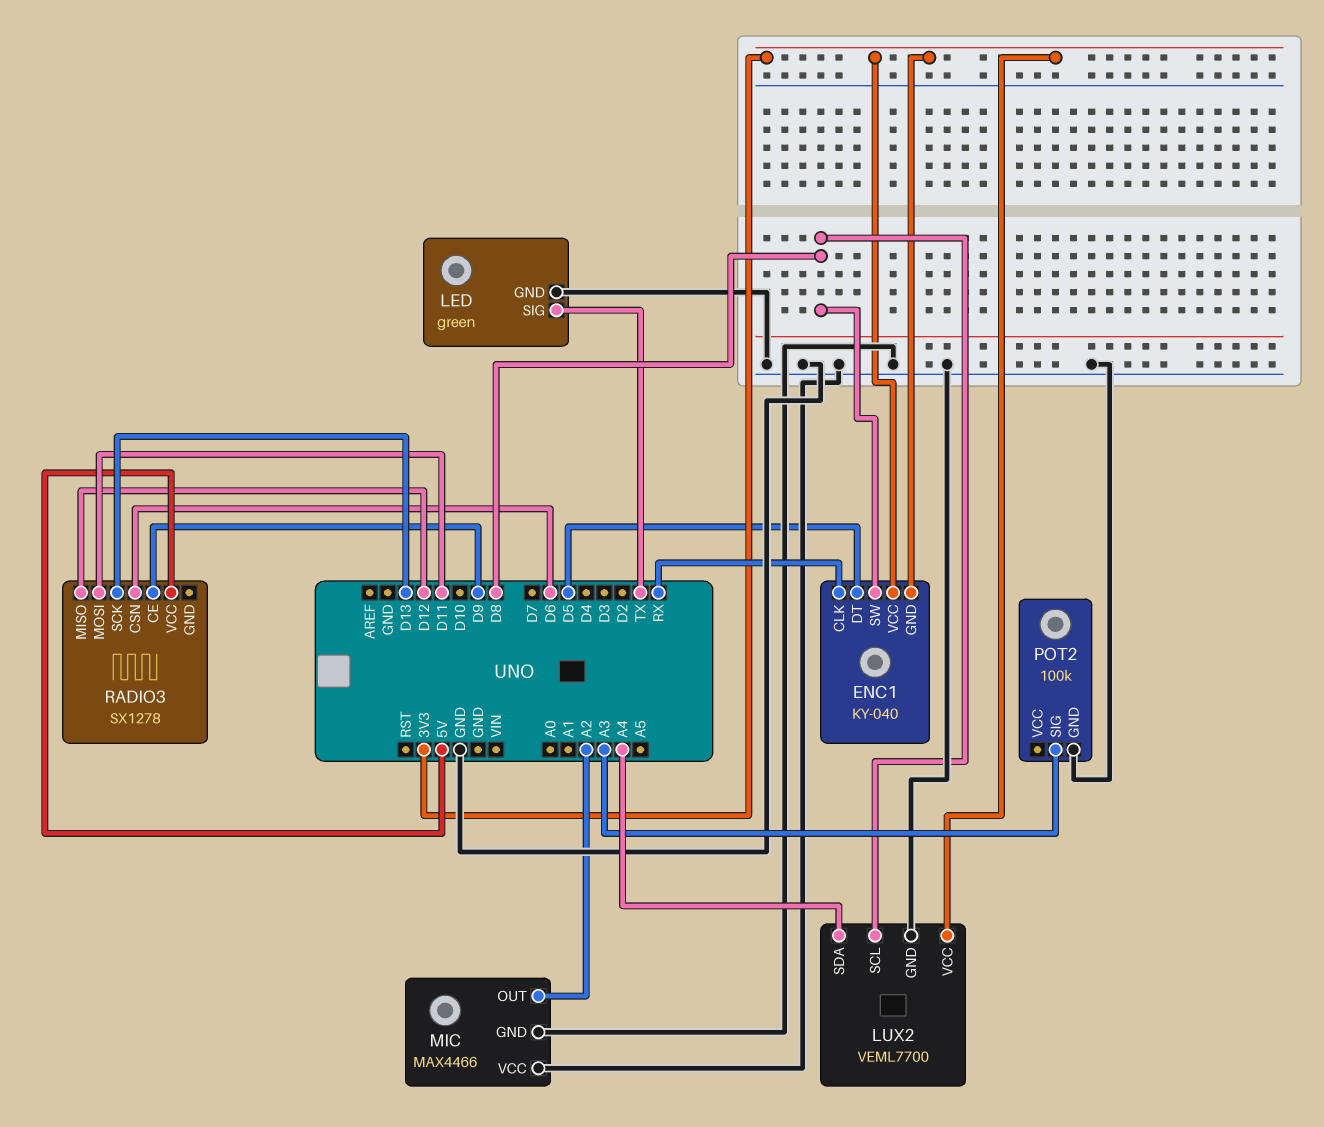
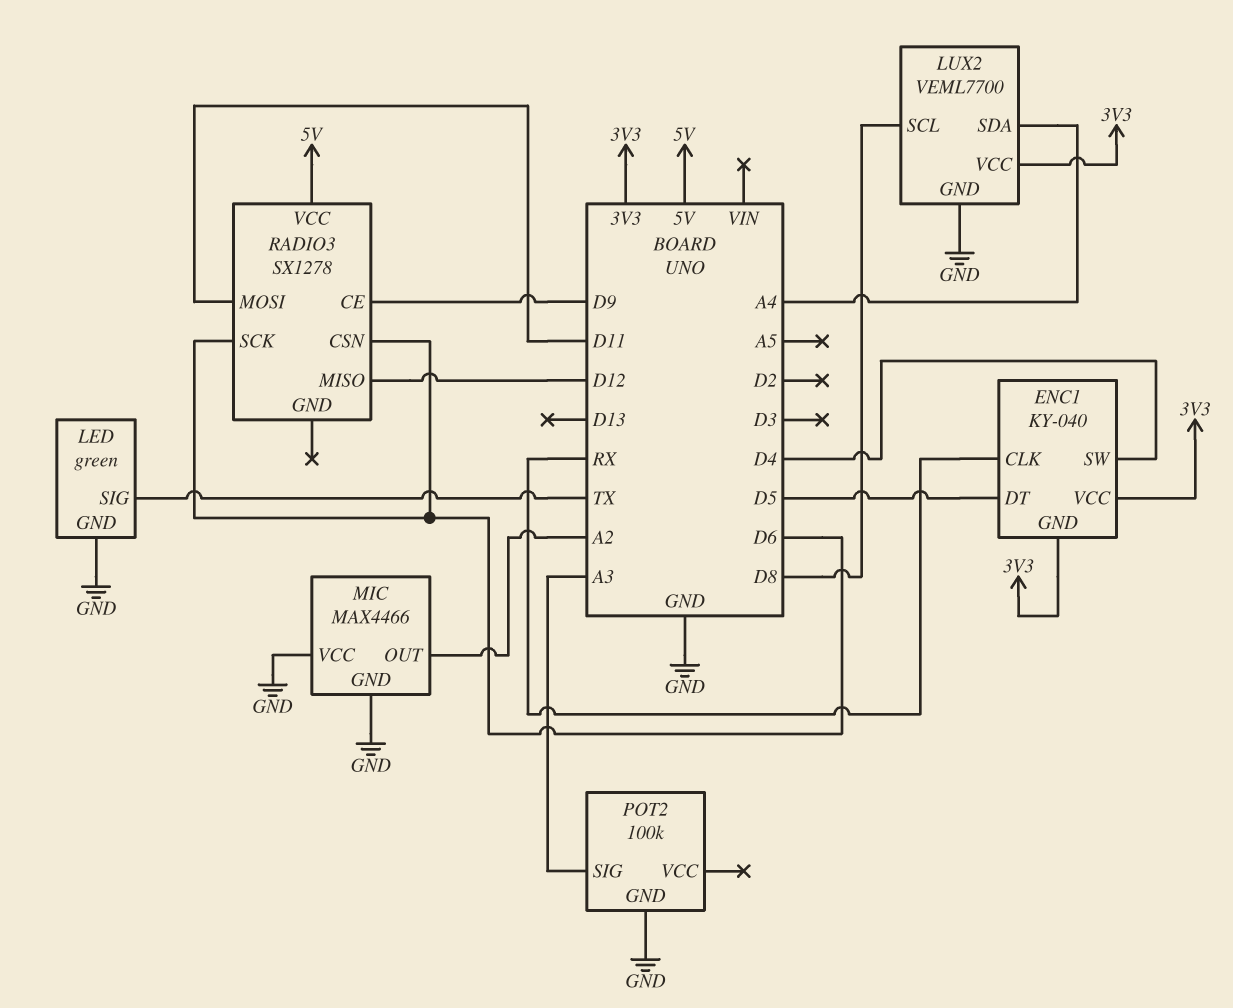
ENC1 pin SW: D8 -> D4
RADIO3 pin SCK: D13 -> D6

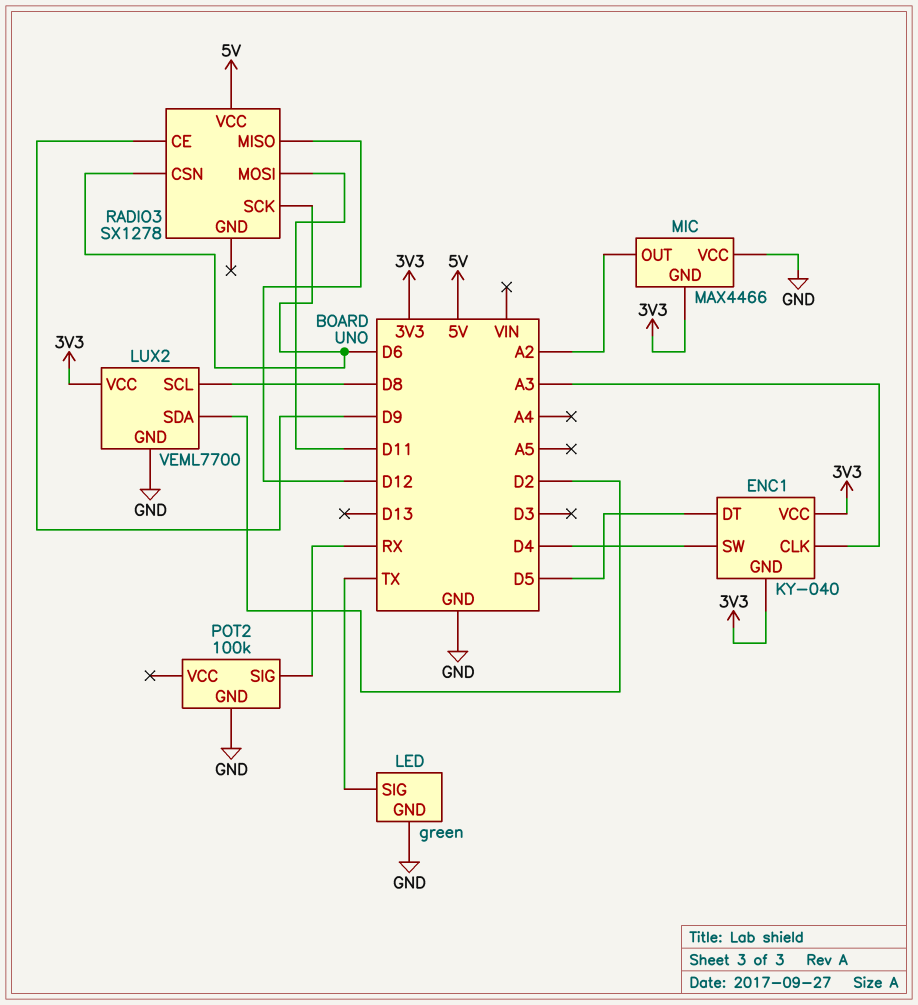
ENC1 pin CLK: RX -> A3
LUX2 pin SDA: A4 -> D2
MIC pin GND: GND -> 3V3
POT2 pin SIG: A3 -> RX

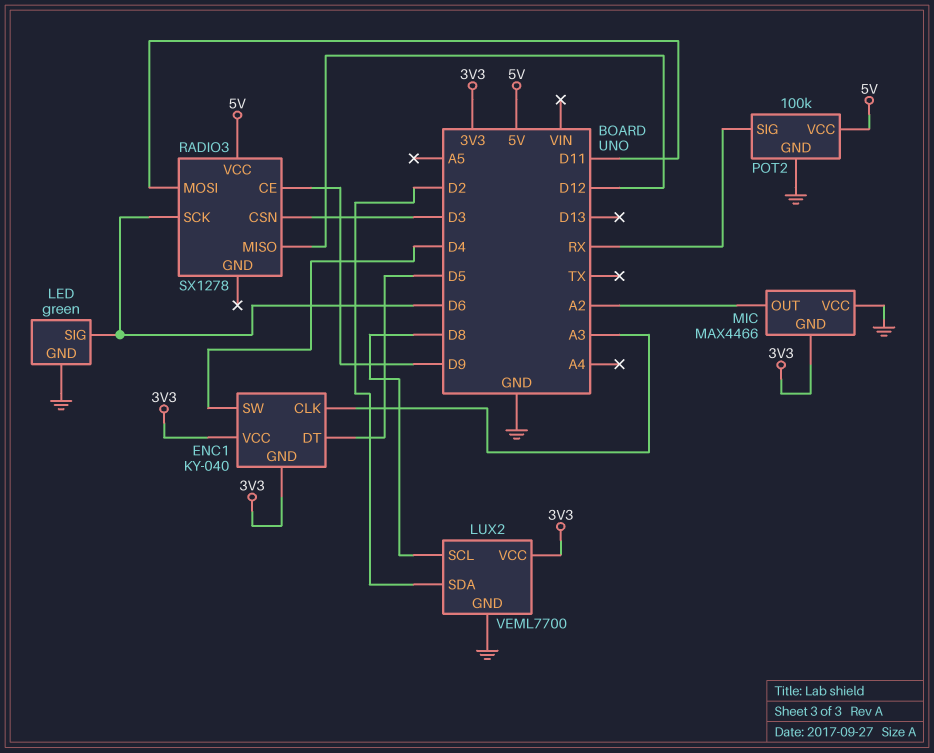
LED pin SIG: TX -> D6
POT2 pin VCC: none -> 5V
RADIO3 pin CSN: D6 -> D3

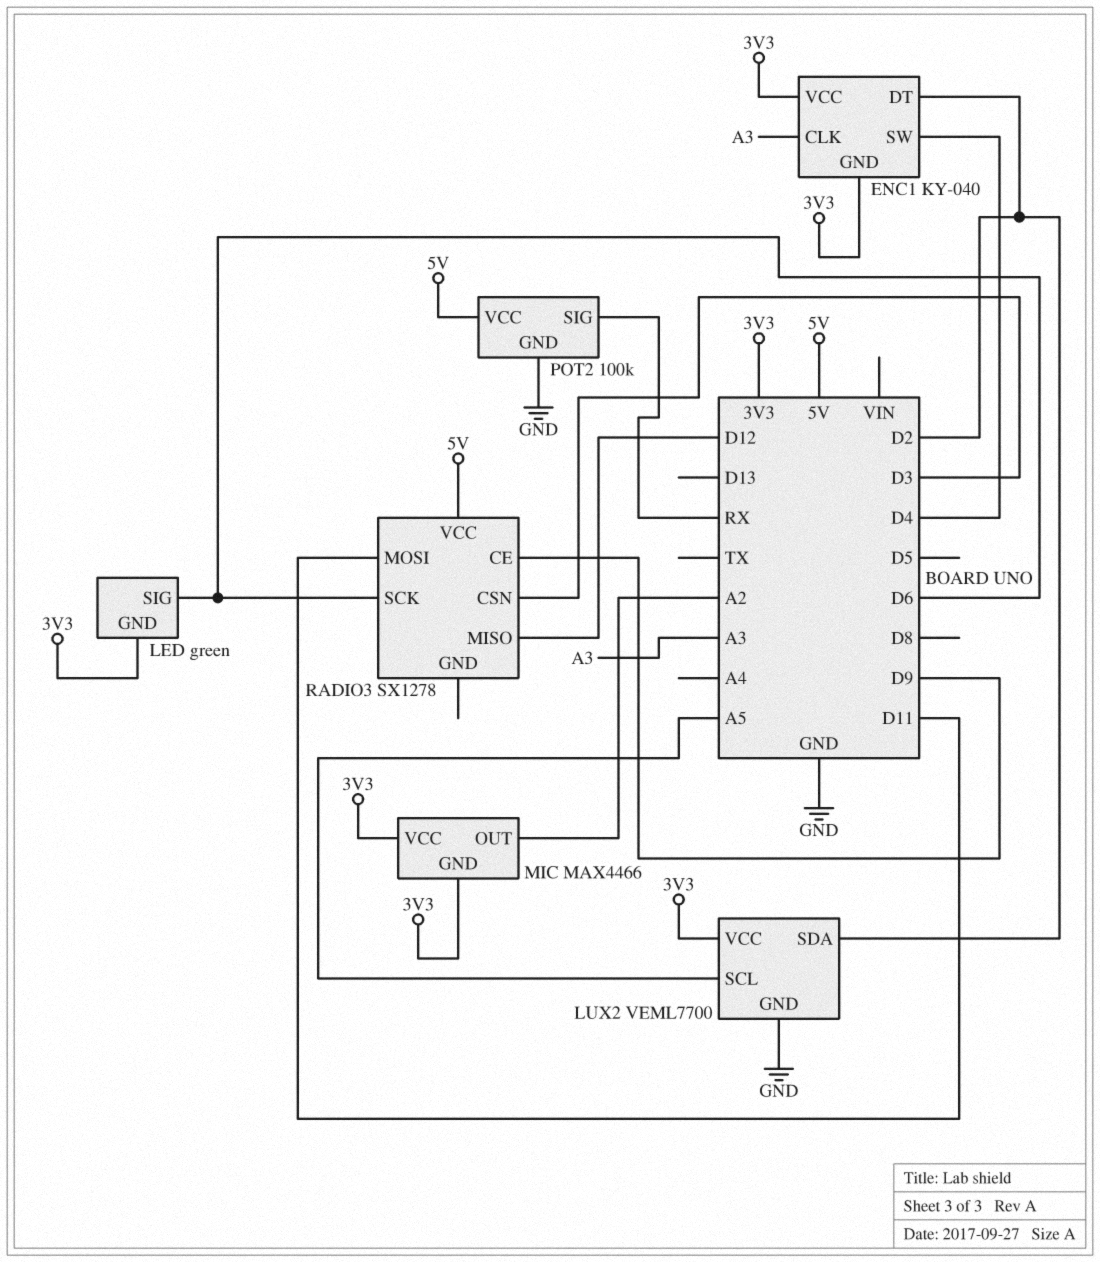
ENC1 pin DT: D5 -> D2
LED pin GND: GND -> 3V3
LUX2 pin SCL: D8 -> A5
MIC pin VCC: GND -> 3V3

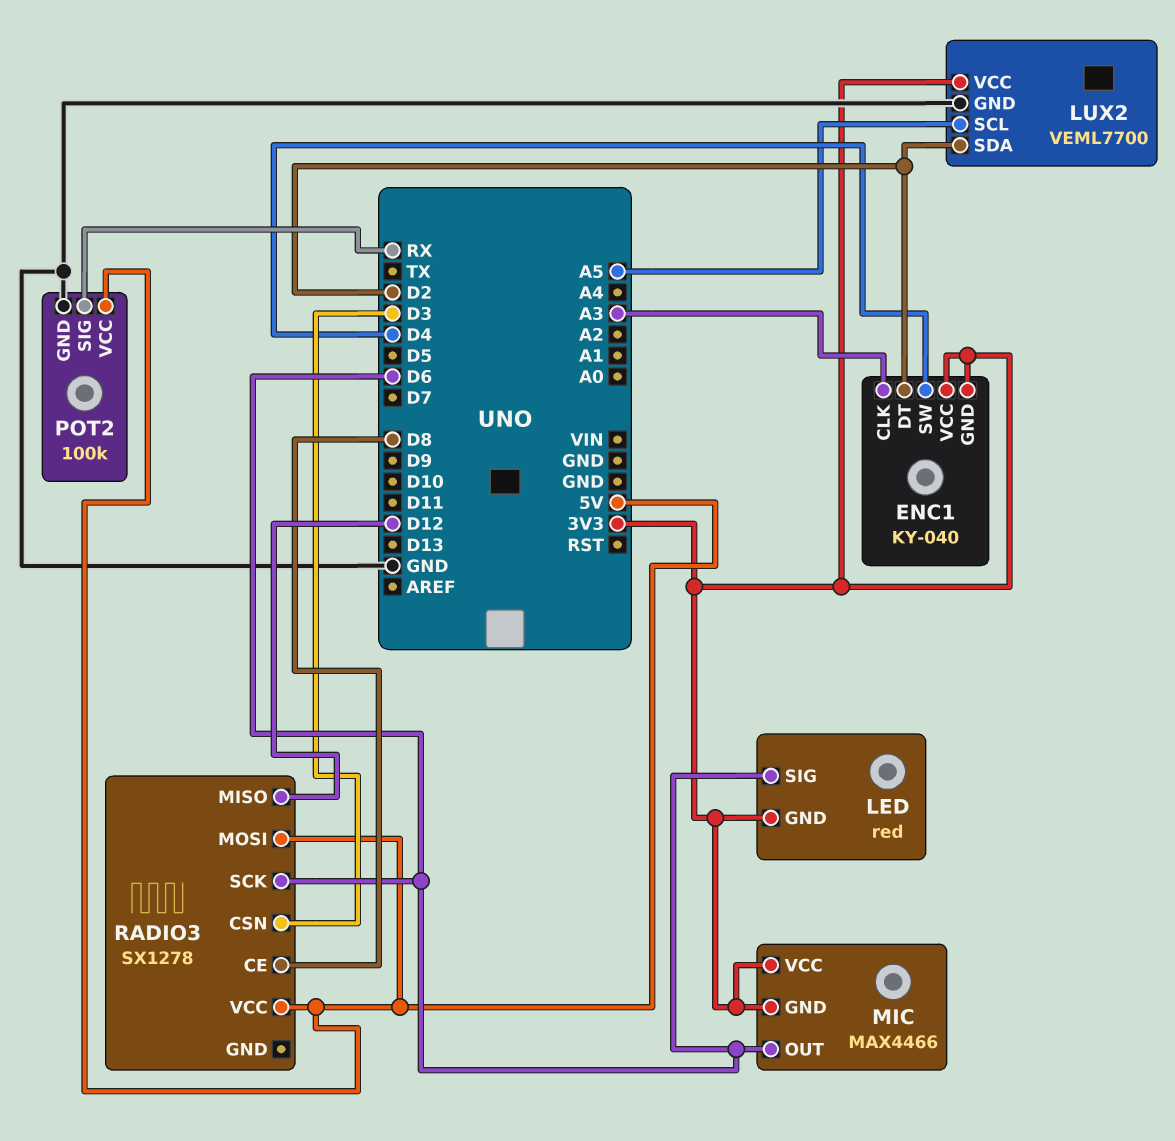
LED: green -> red
MIC pin OUT: A2 -> D6
RADIO3 pin CE: D9 -> D8
RADIO3 pin MOSI: D11 -> 5V

